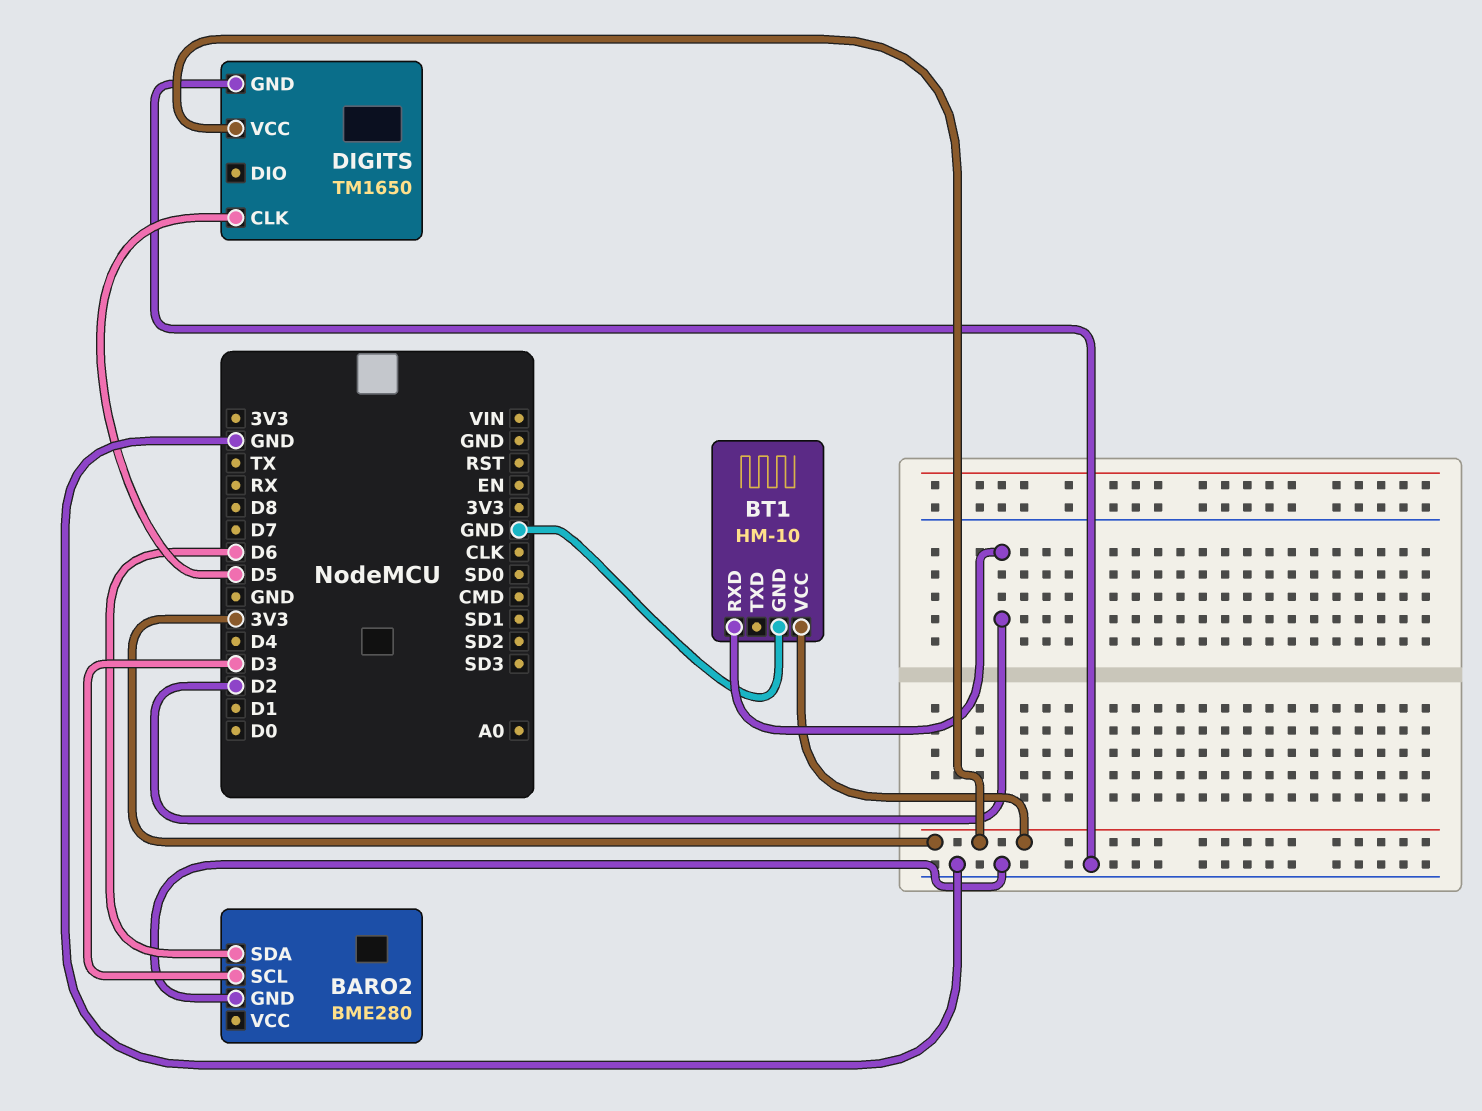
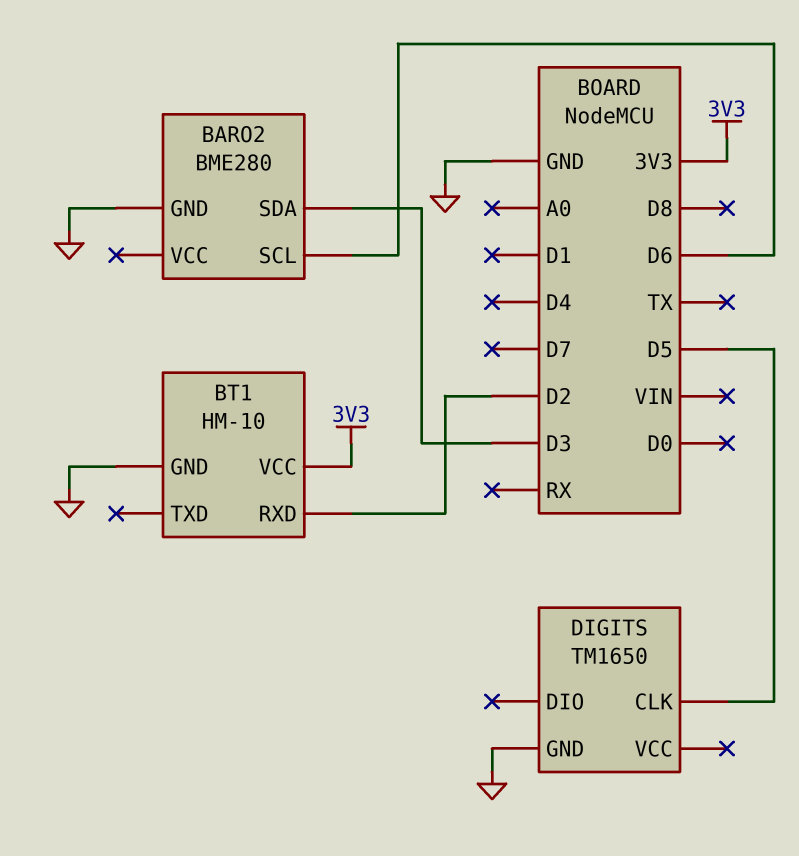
BARO2 pin SCL: D3 -> D6
BARO2 pin SDA: D6 -> D3
DIGITS pin VCC: 3V3 -> none

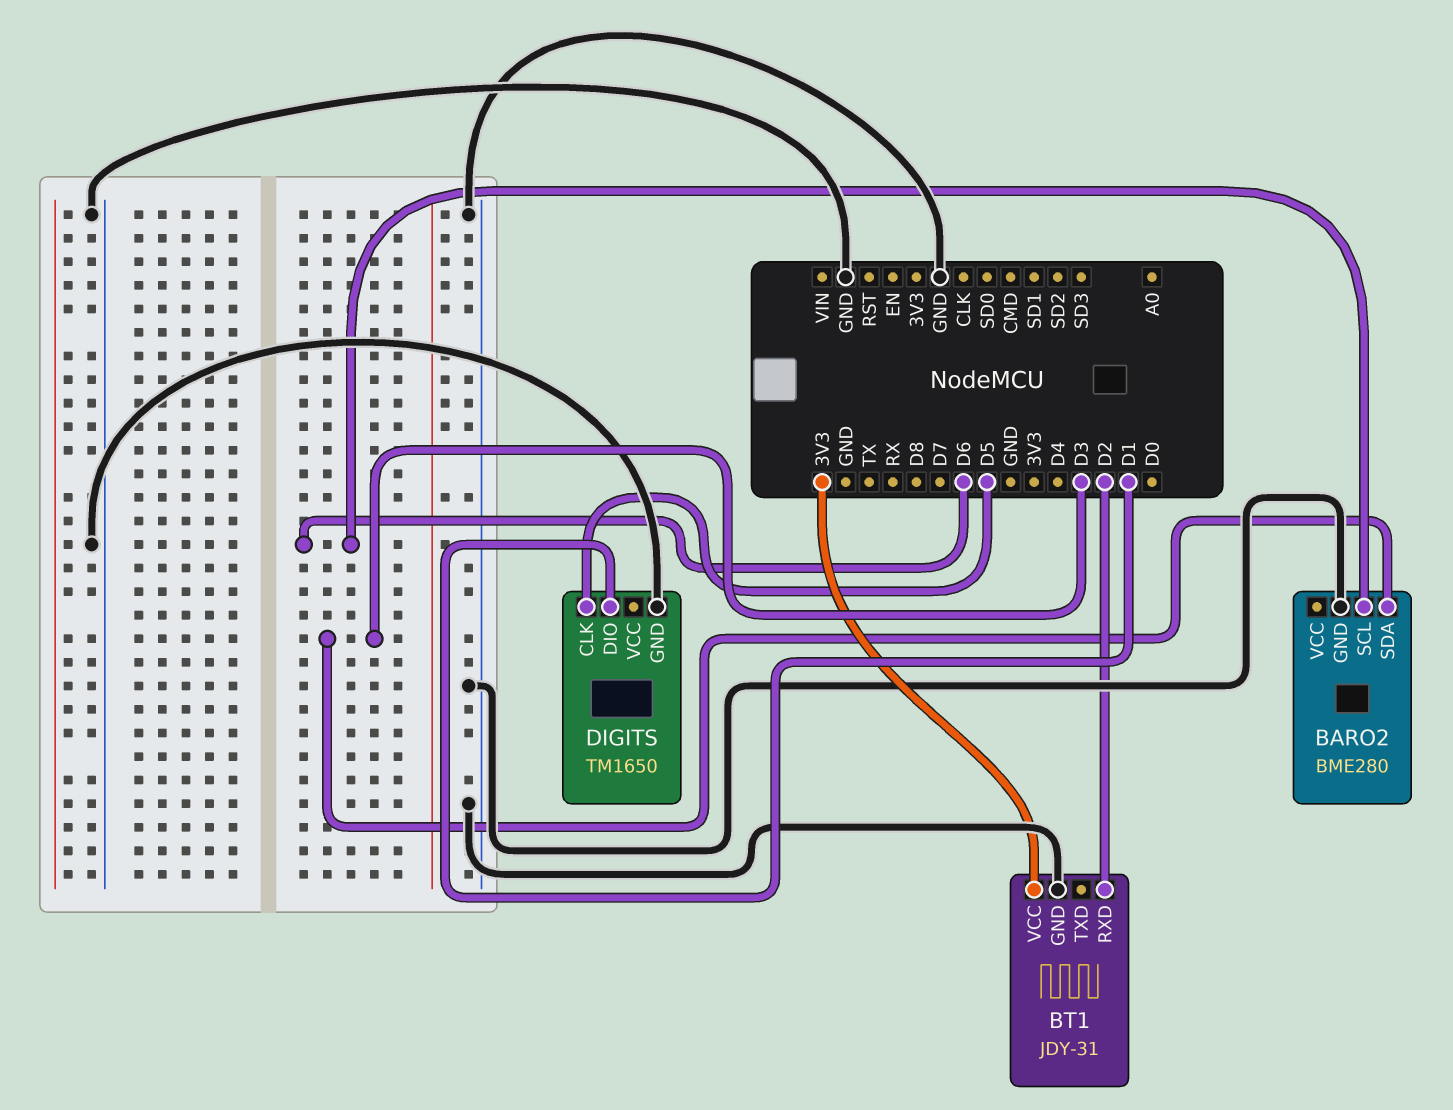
BT1: HM-10 -> JDY-31
DIGITS pin DIO: none -> D1

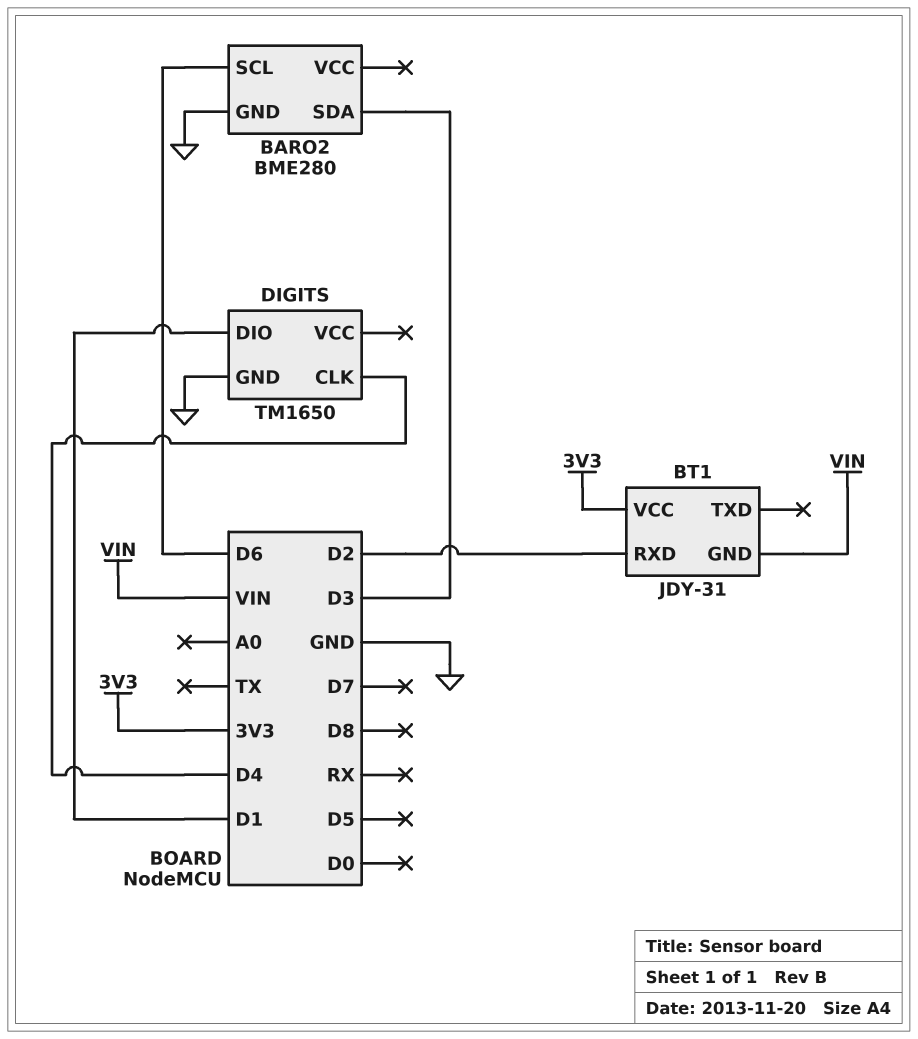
BT1 pin GND: GND -> VIN
DIGITS pin CLK: D5 -> D4

